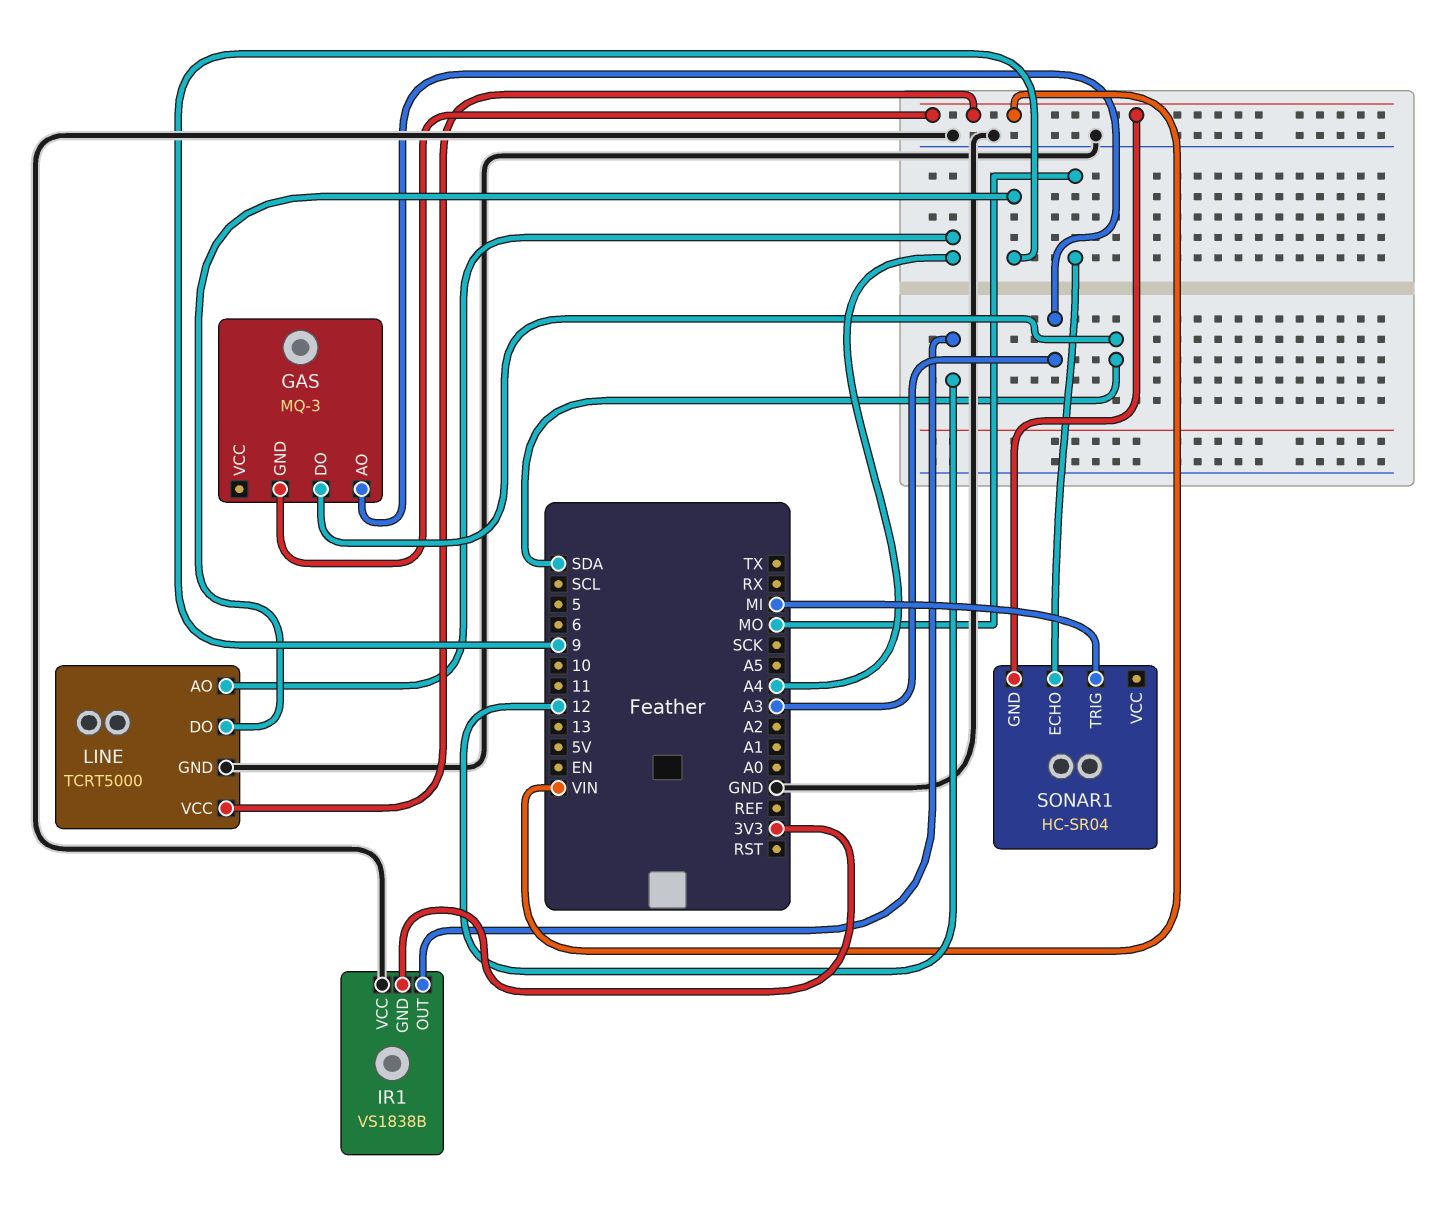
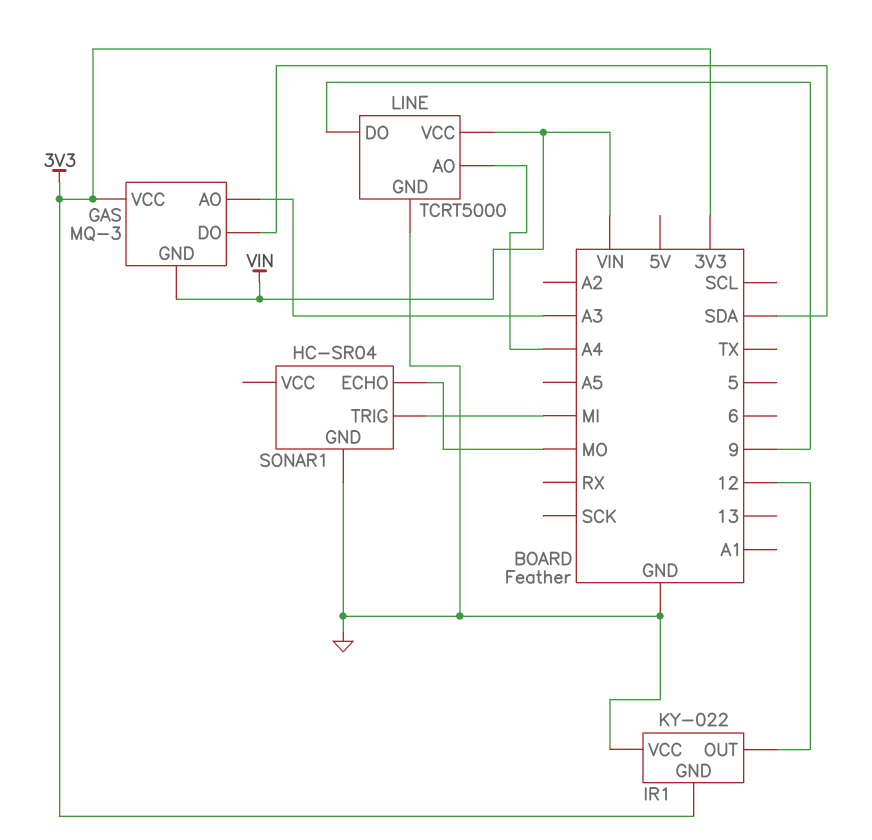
GAS pin VCC: none -> 3V3
IR1: VS1838B -> KY-022
SONAR1 pin GND: VIN -> GND

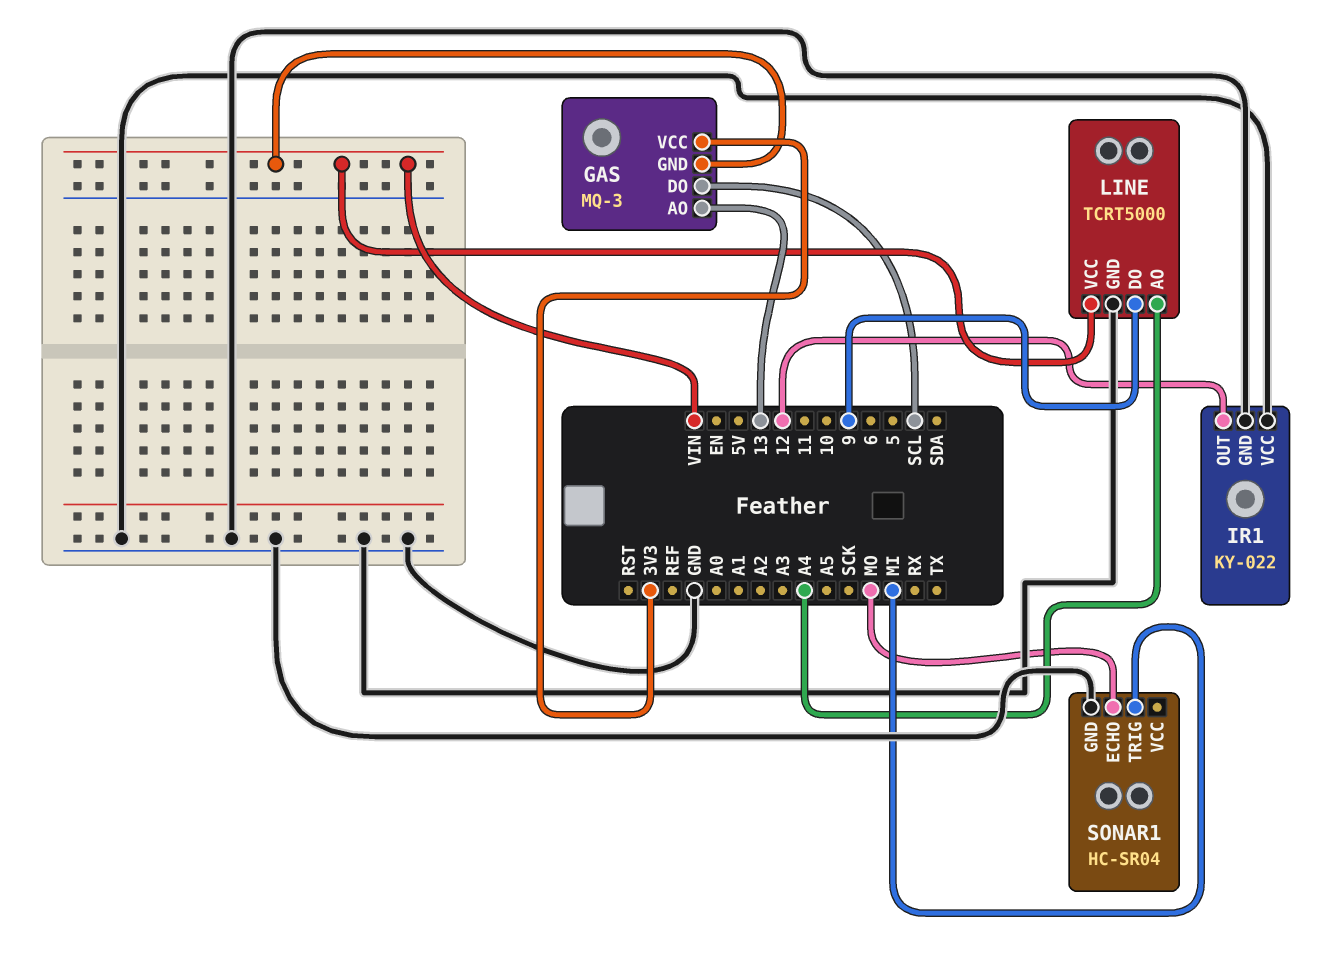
GAS pin AO: A3 -> 13
GAS pin DO: SDA -> SCL
IR1 pin GND: 3V3 -> GND

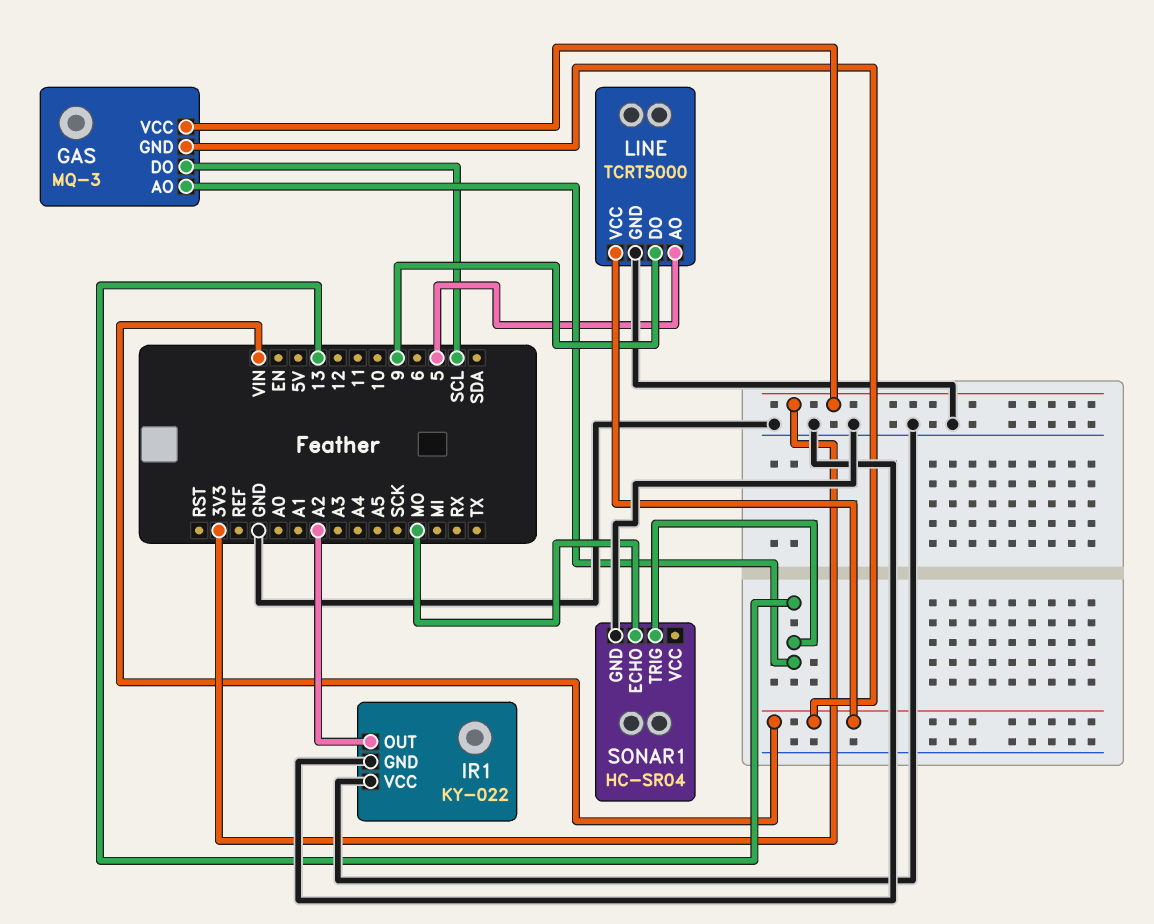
IR1 pin OUT: 12 -> A2
LINE pin AO: A4 -> 5
SONAR1 pin TRIG: MI -> 13

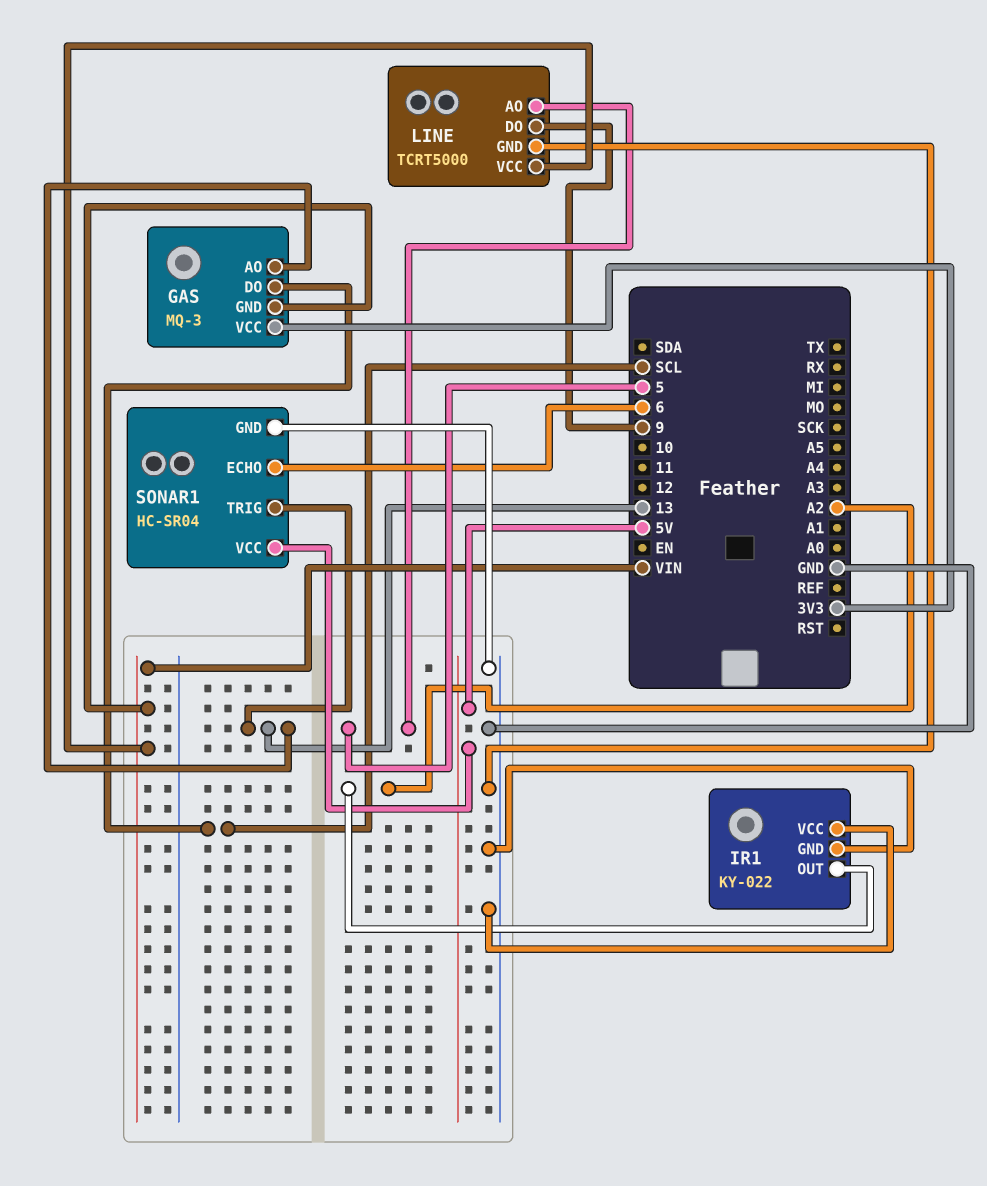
SONAR1 pin ECHO: MO -> 6
SONAR1 pin VCC: none -> 5V

